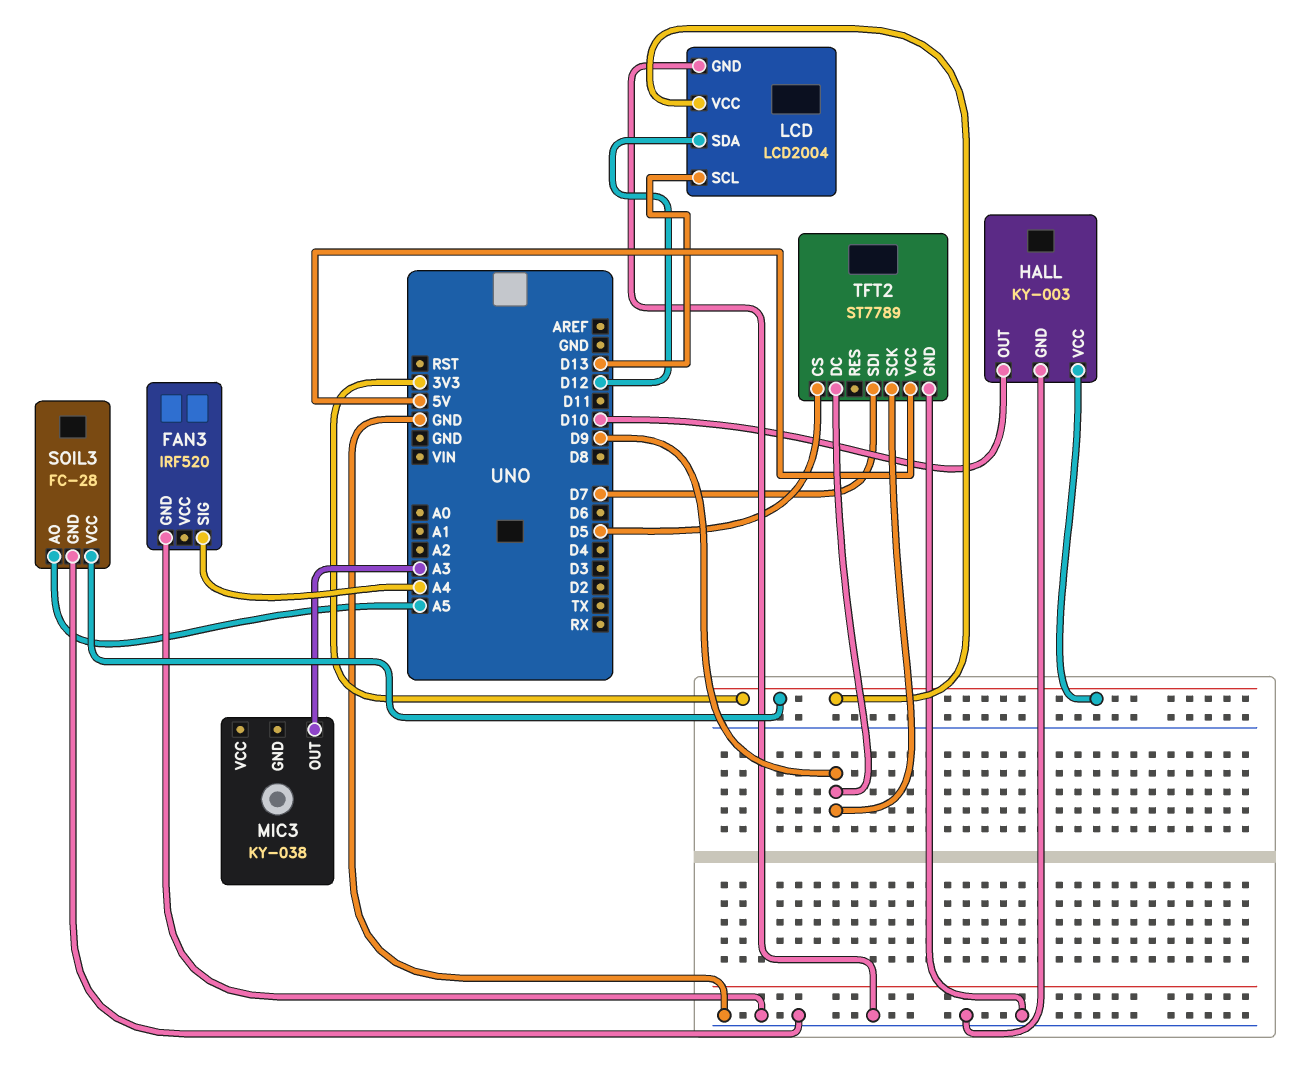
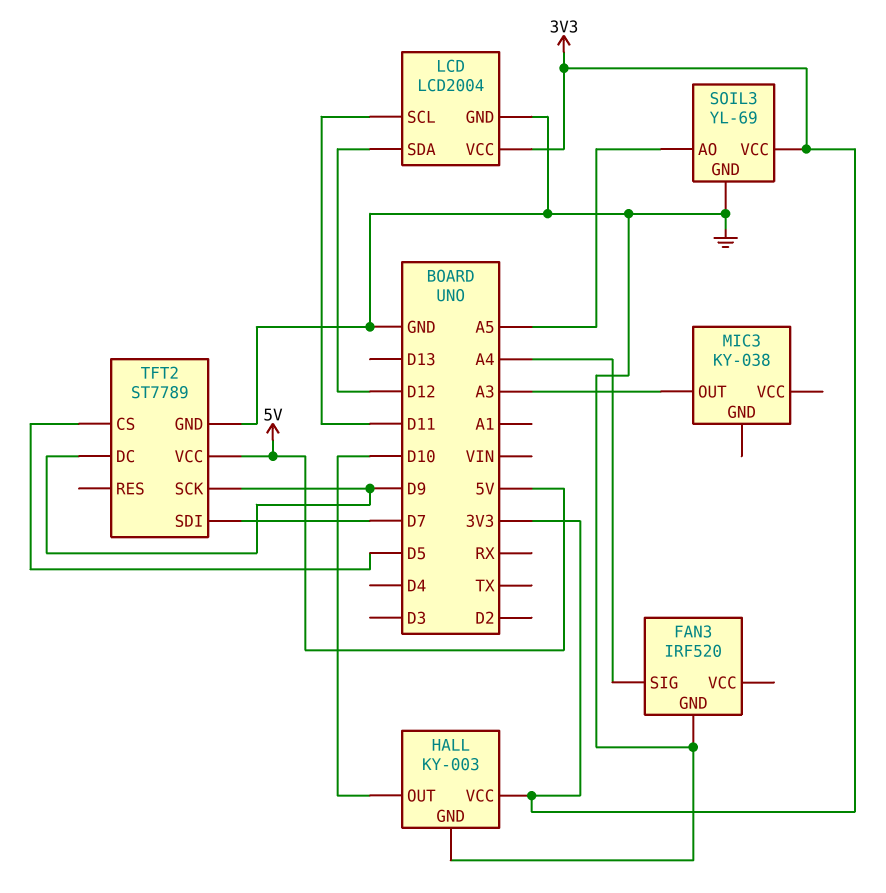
LCD pin SCL: D13 -> D11
SOIL3: FC-28 -> YL-69

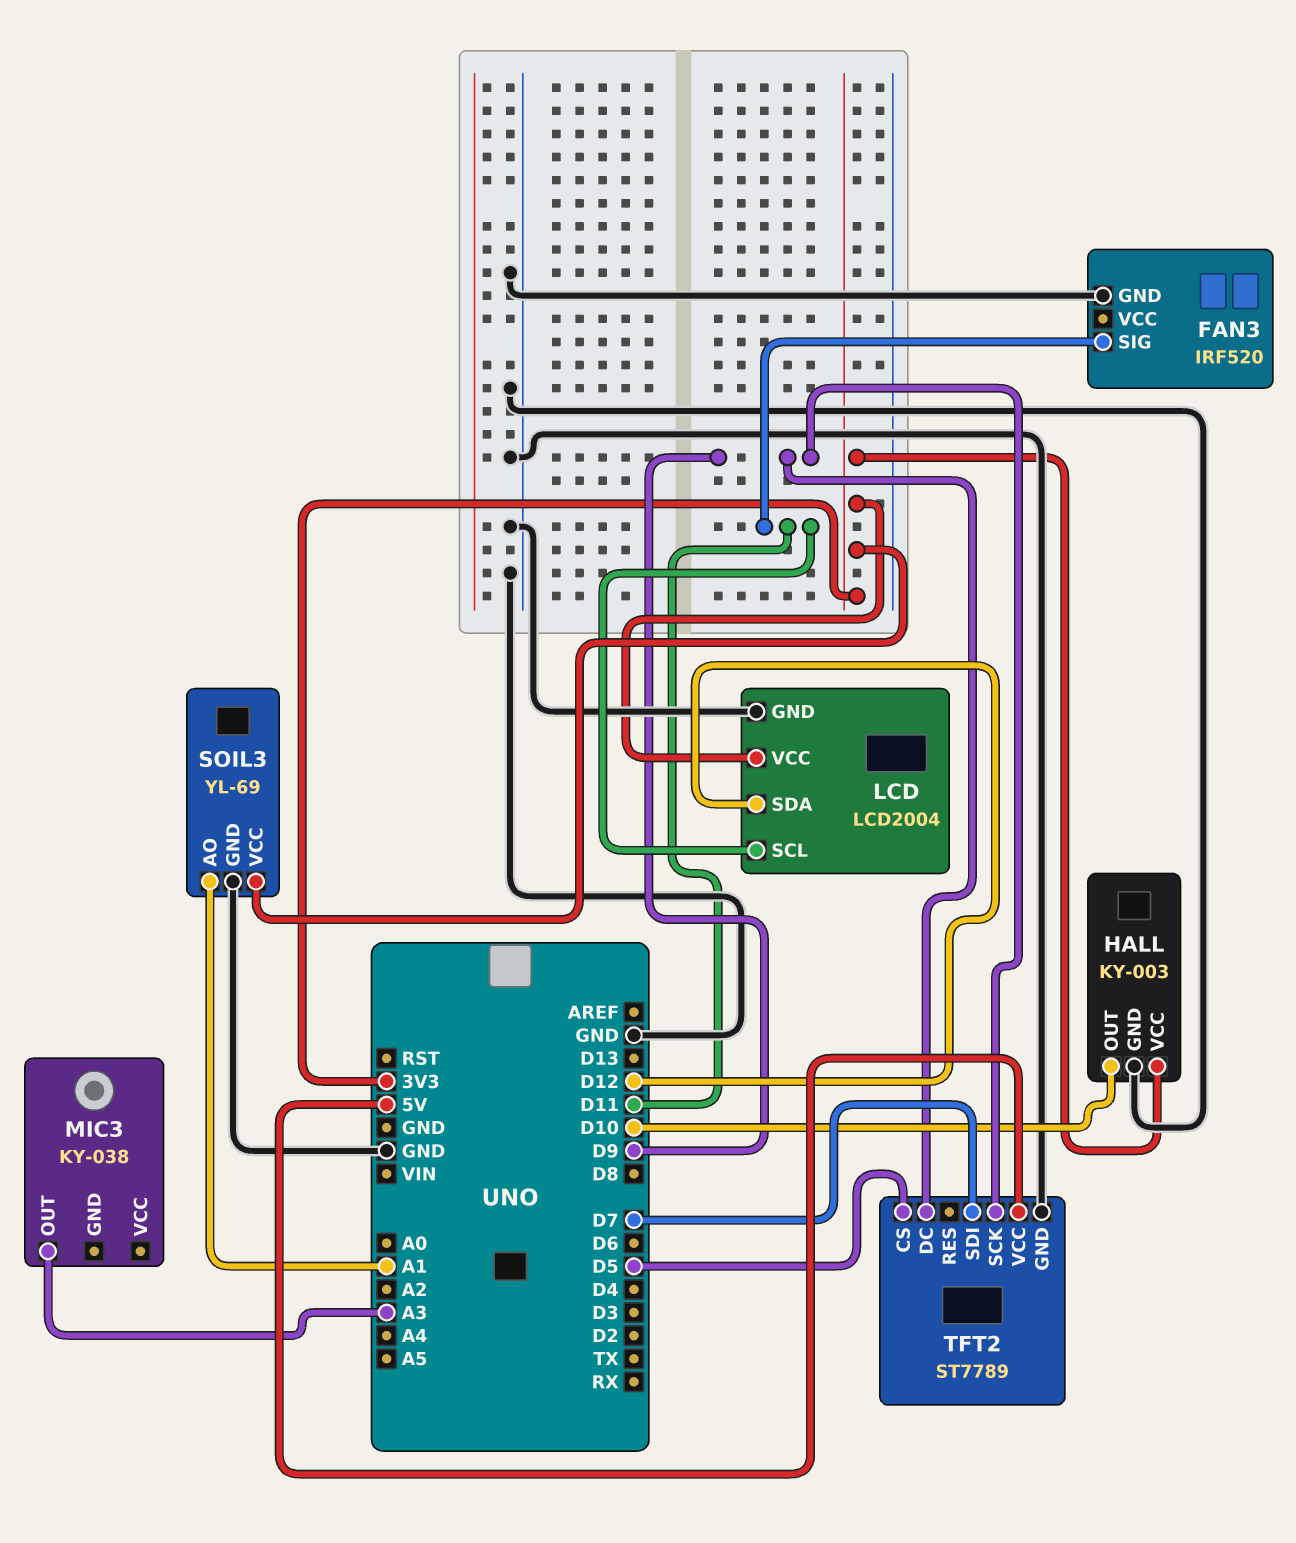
FAN3 pin SIG: A4 -> D11
SOIL3 pin AO: A5 -> A1

